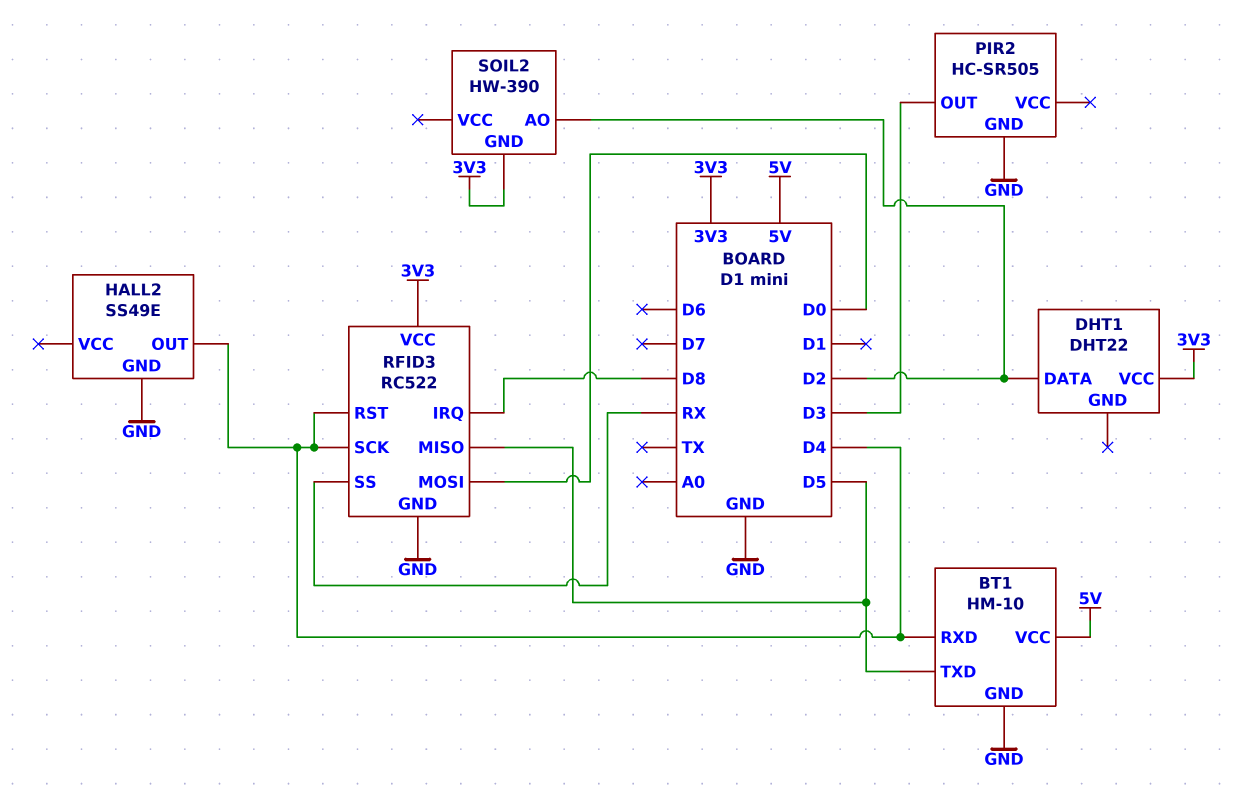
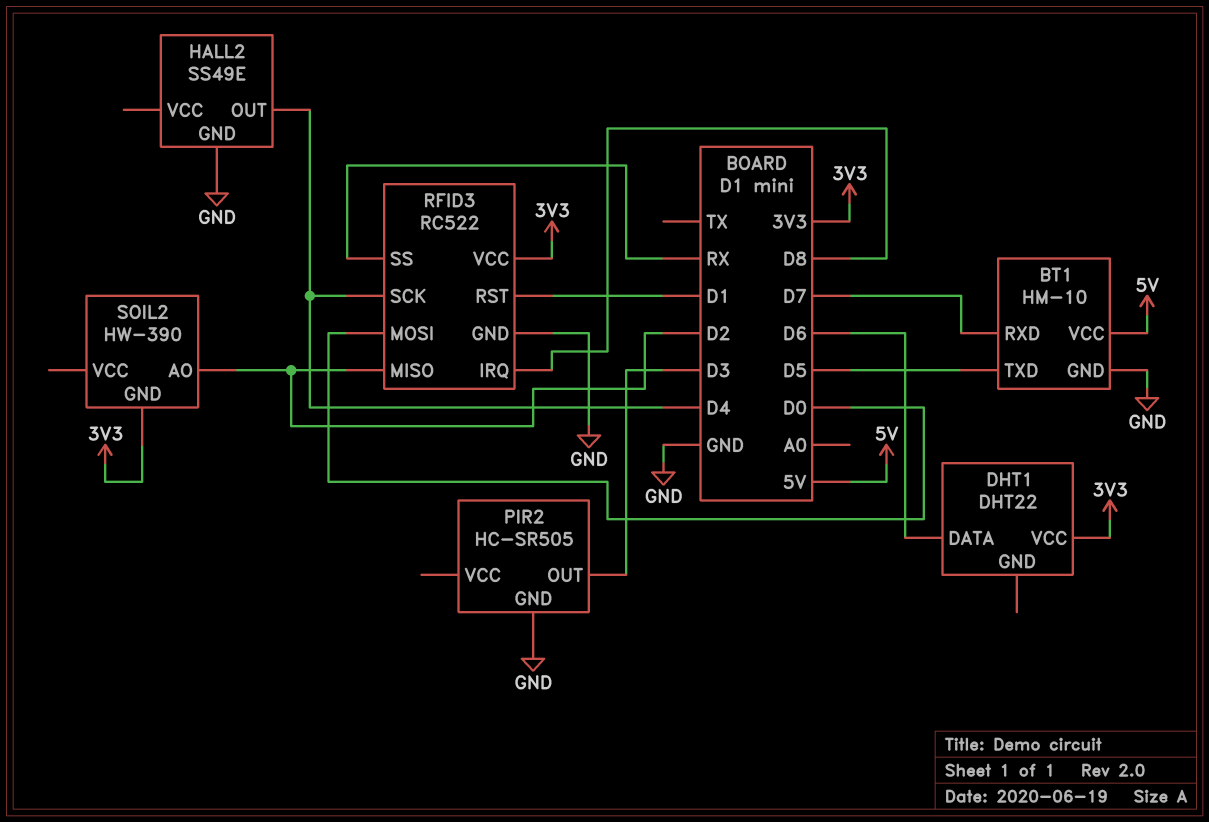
BT1 pin RXD: D4 -> D7
DHT1 pin DATA: D2 -> D6
RFID3 pin MISO: D5 -> D2
RFID3 pin RST: D4 -> D1

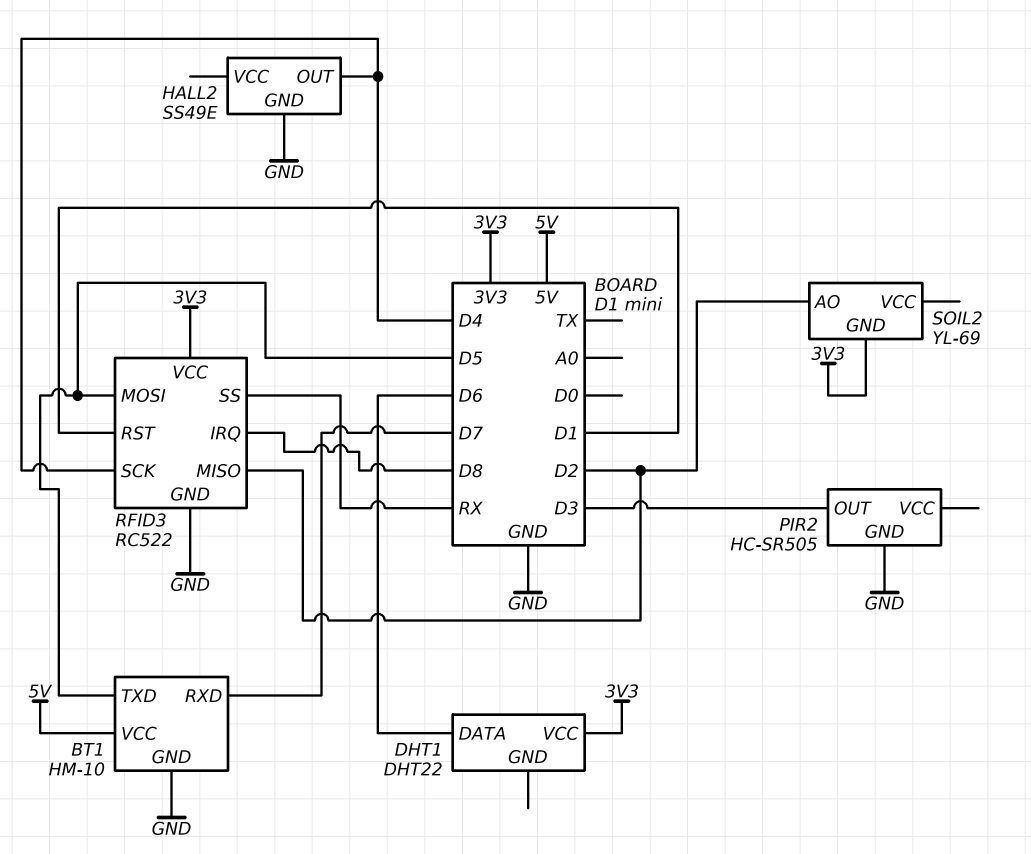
RFID3 pin MOSI: D0 -> D5
SOIL2: HW-390 -> YL-69

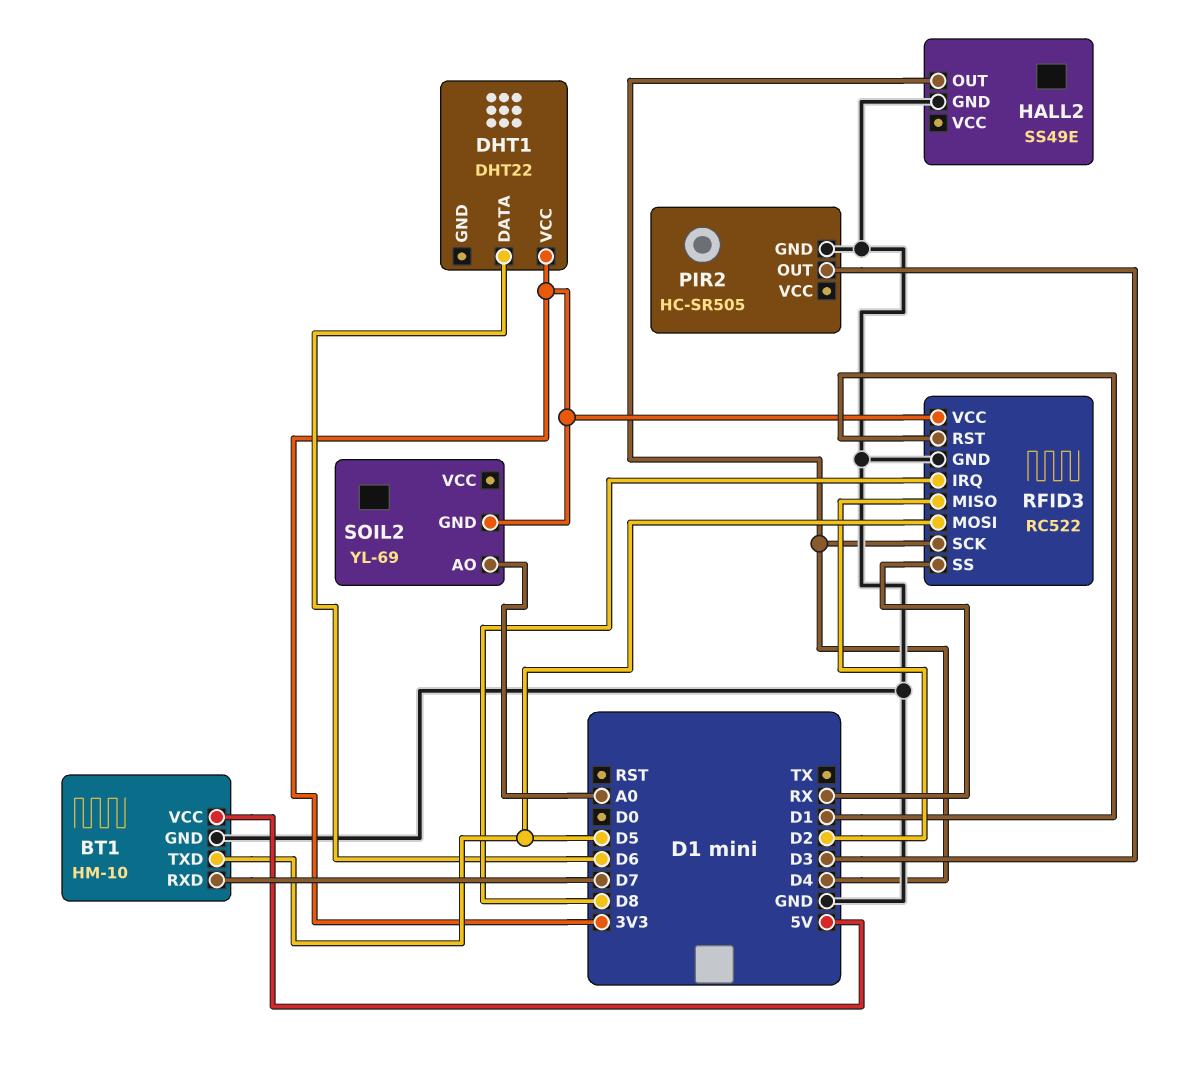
SOIL2 pin AO: D2 -> A0

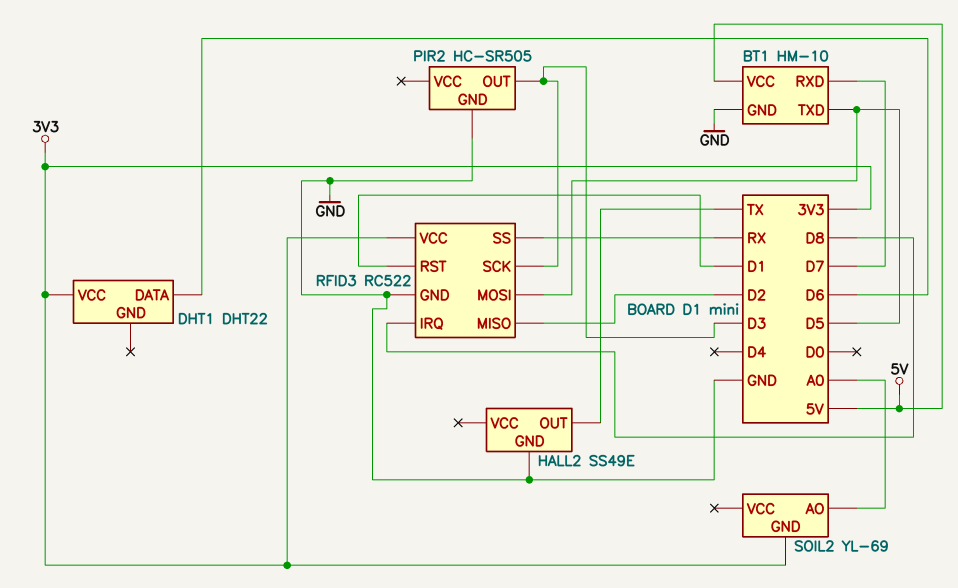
HALL2 pin OUT: D4 -> TX
RFID3 pin SCK: D4 -> D3

